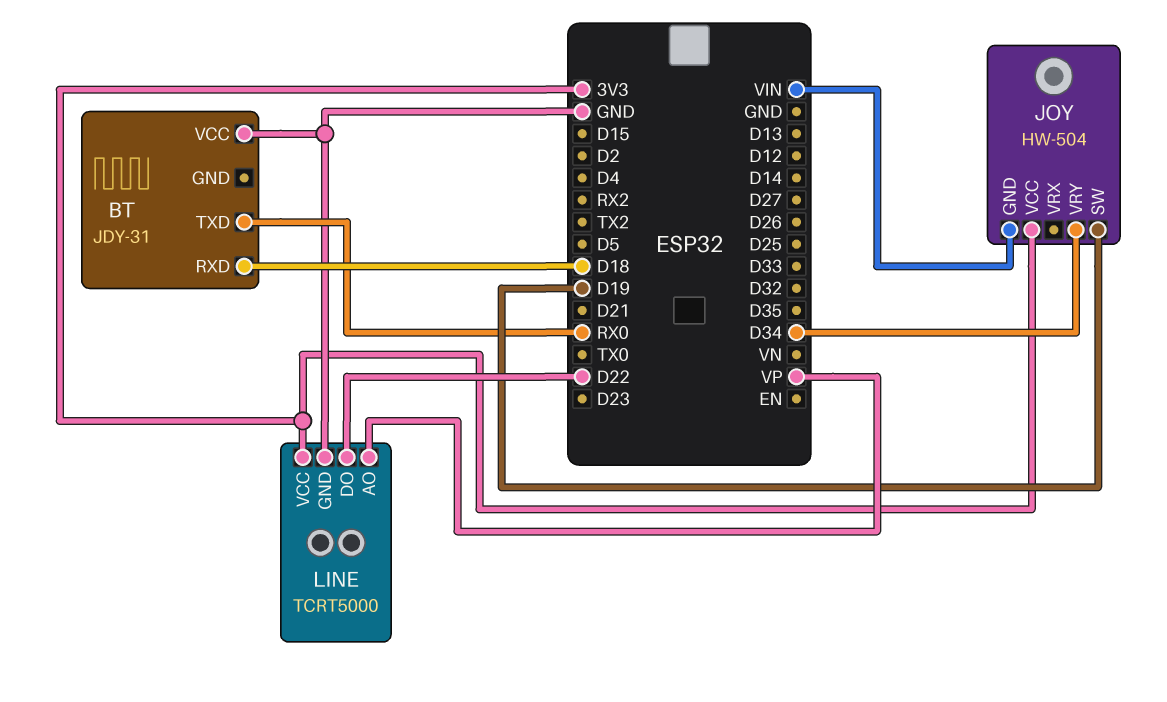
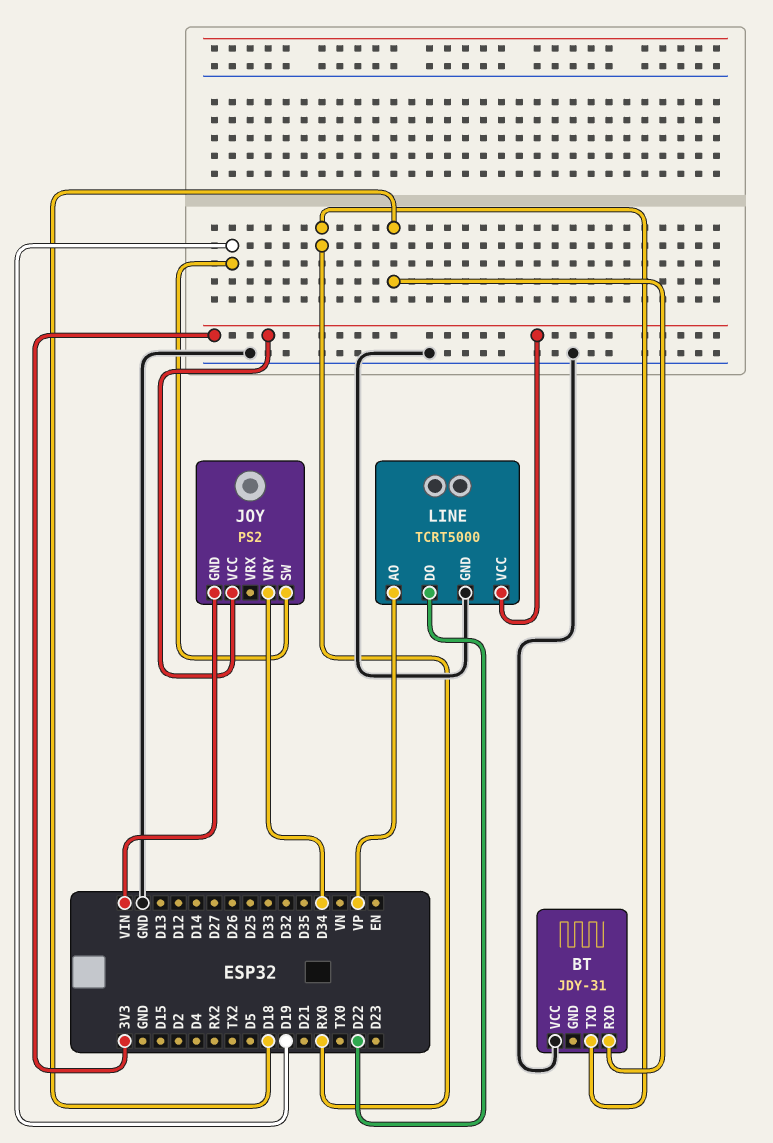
JOY: HW-504 -> PS2

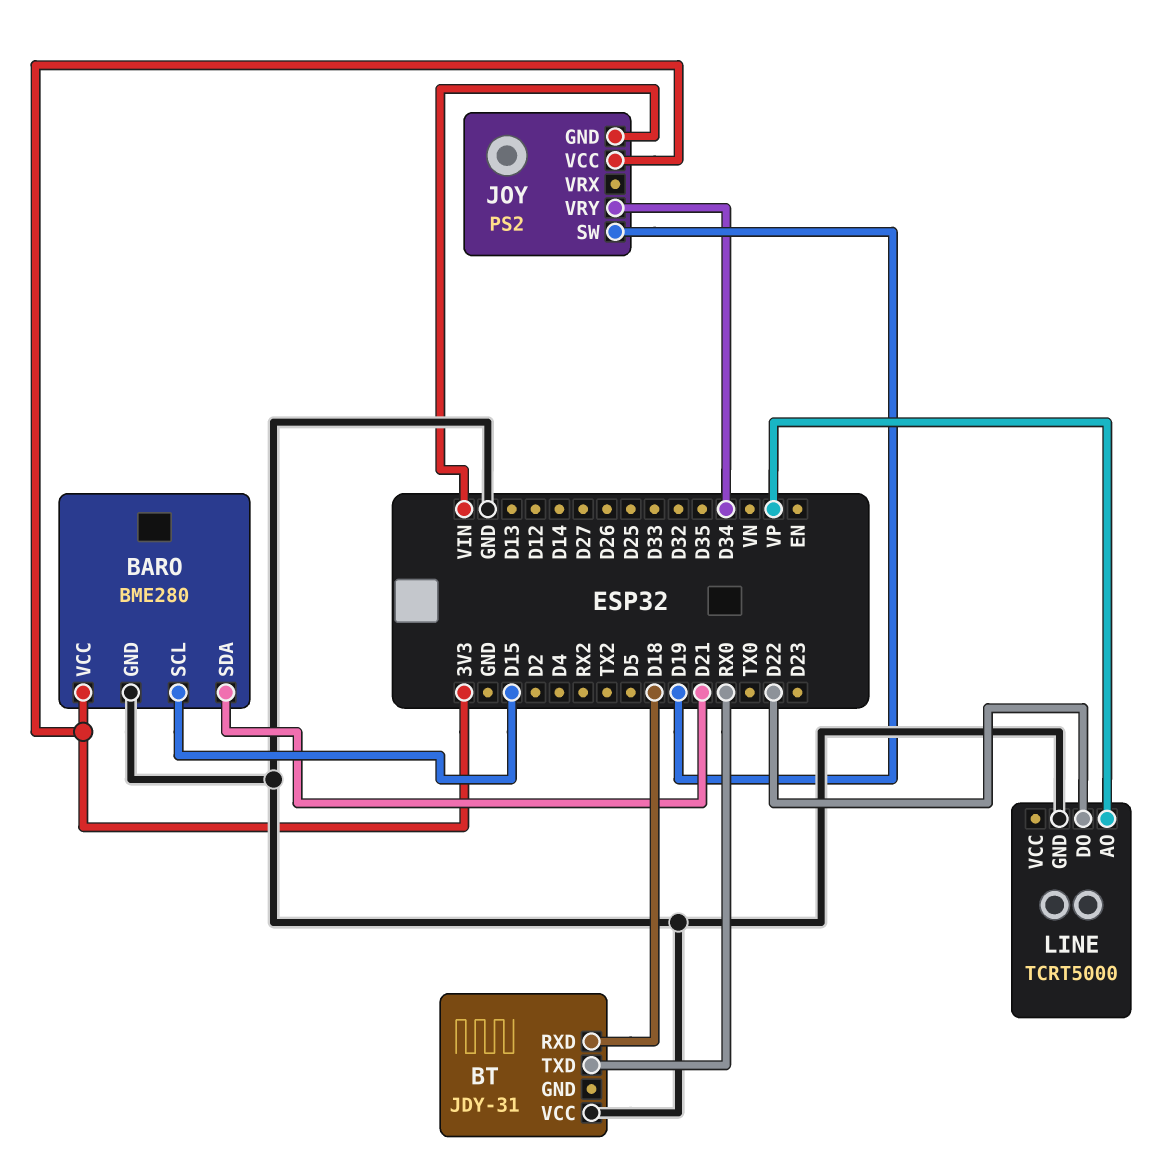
BARO: none -> BME280
BARO pin GND: none -> GND
BARO pin SCL: none -> D15
BARO pin SDA: none -> D21
BARO pin VCC: none -> 3V3
LINE pin VCC: 3V3 -> none

